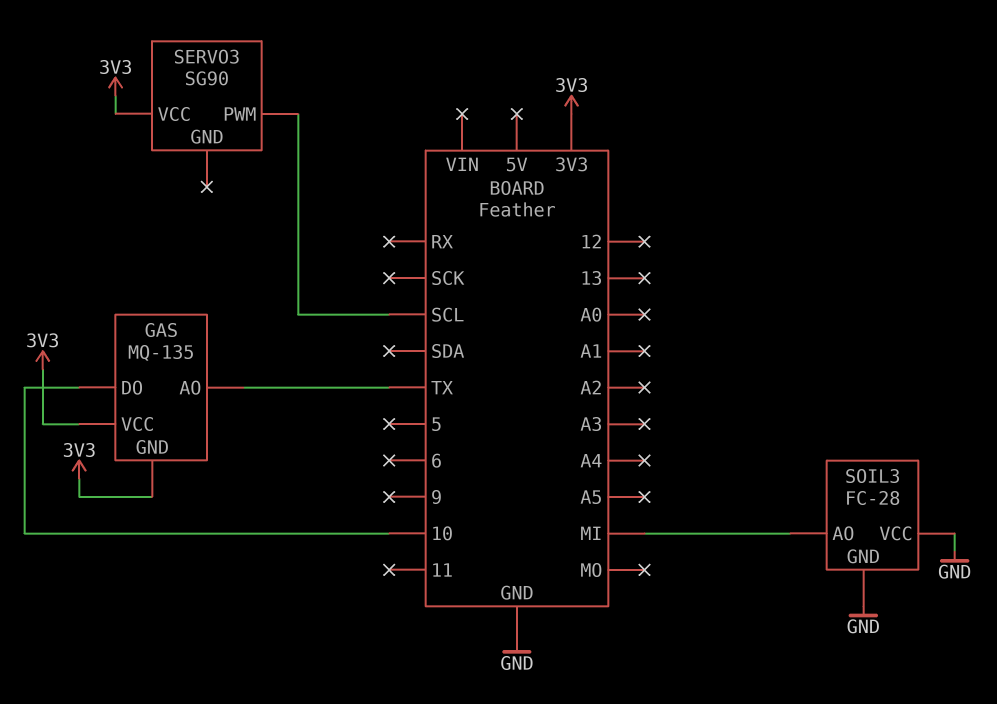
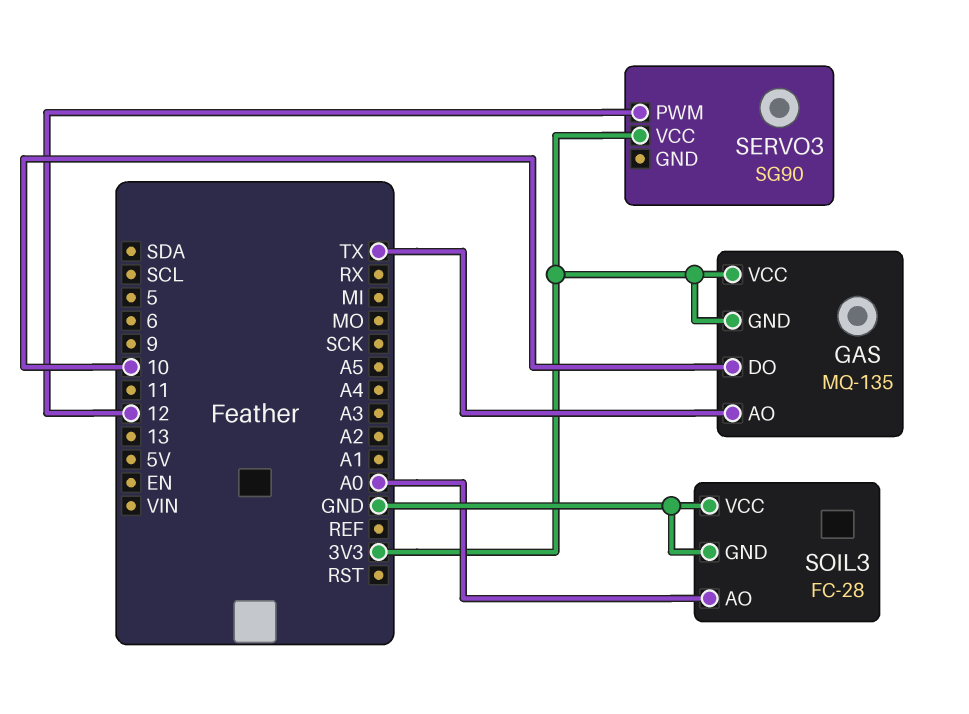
SERVO3 pin PWM: SCL -> 12
SOIL3 pin AO: MI -> A0

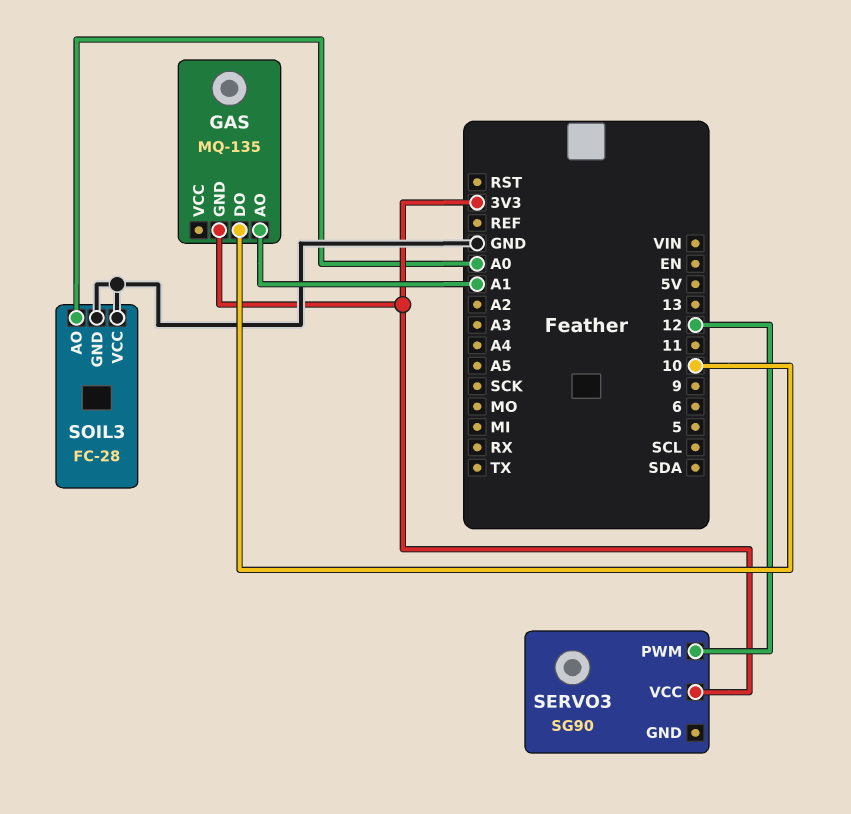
GAS pin AO: TX -> A1
GAS pin VCC: 3V3 -> none

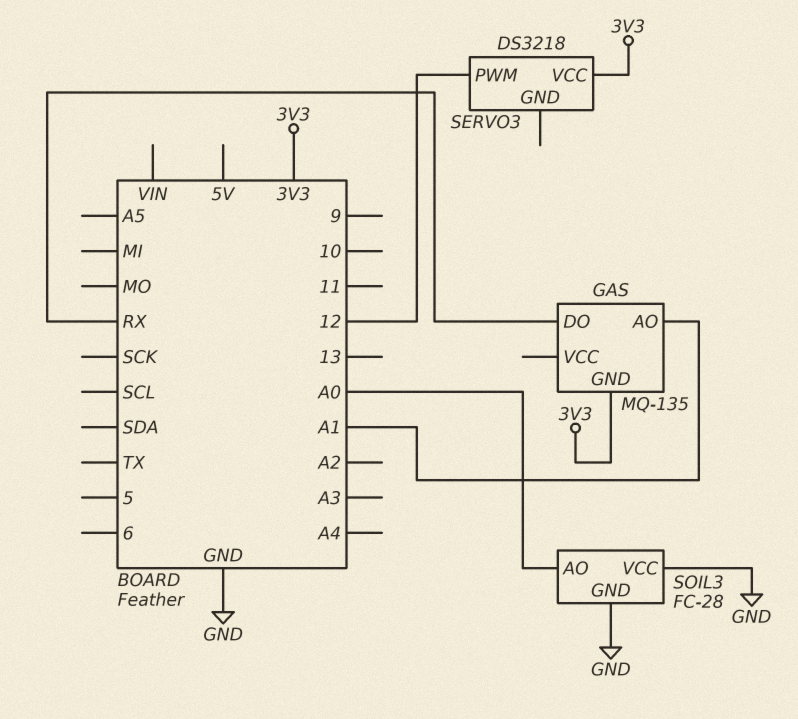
GAS pin DO: 10 -> RX
SERVO3: SG90 -> DS3218

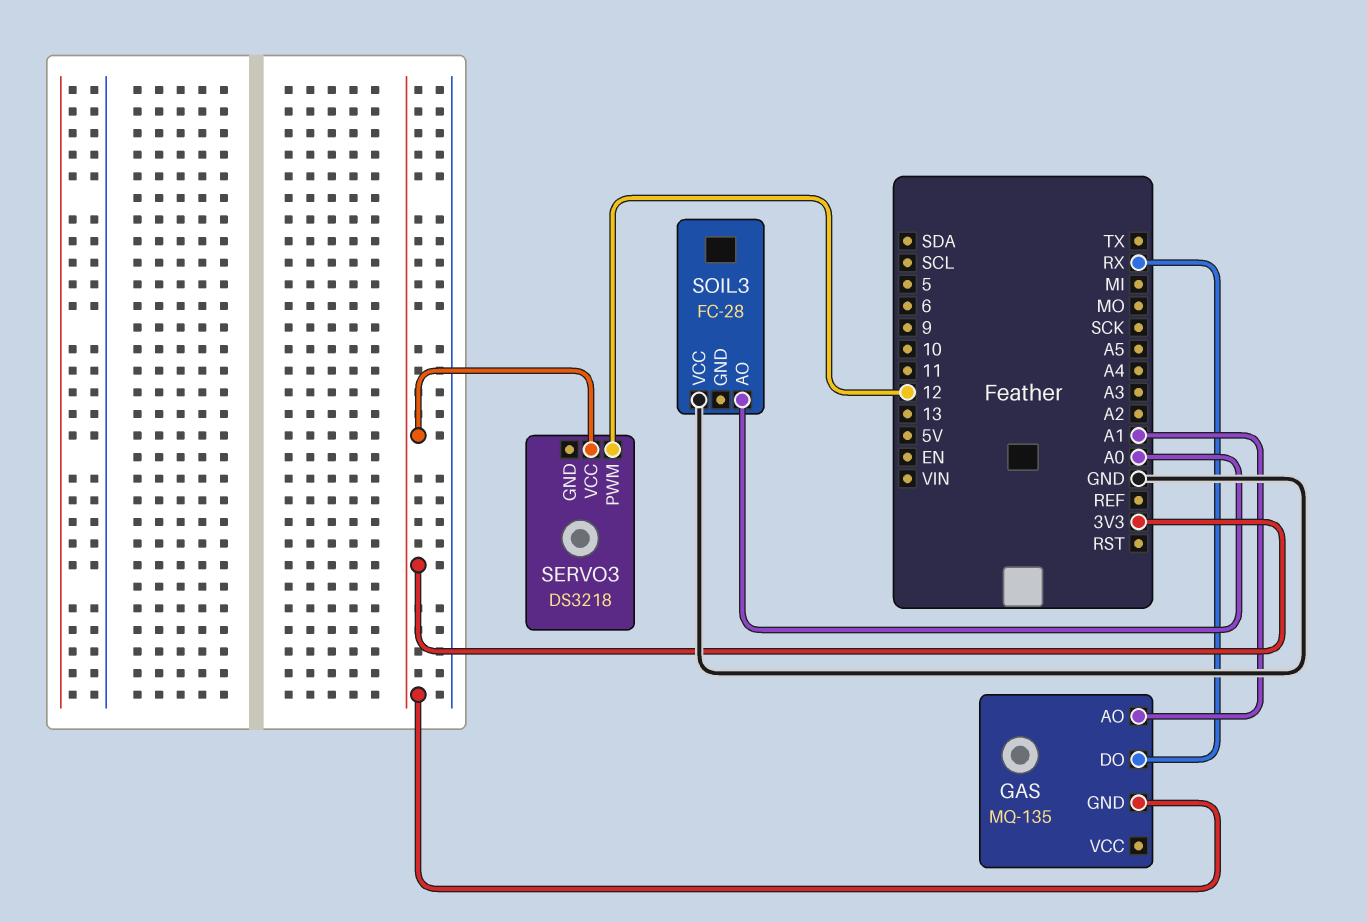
SOIL3 pin GND: GND -> none

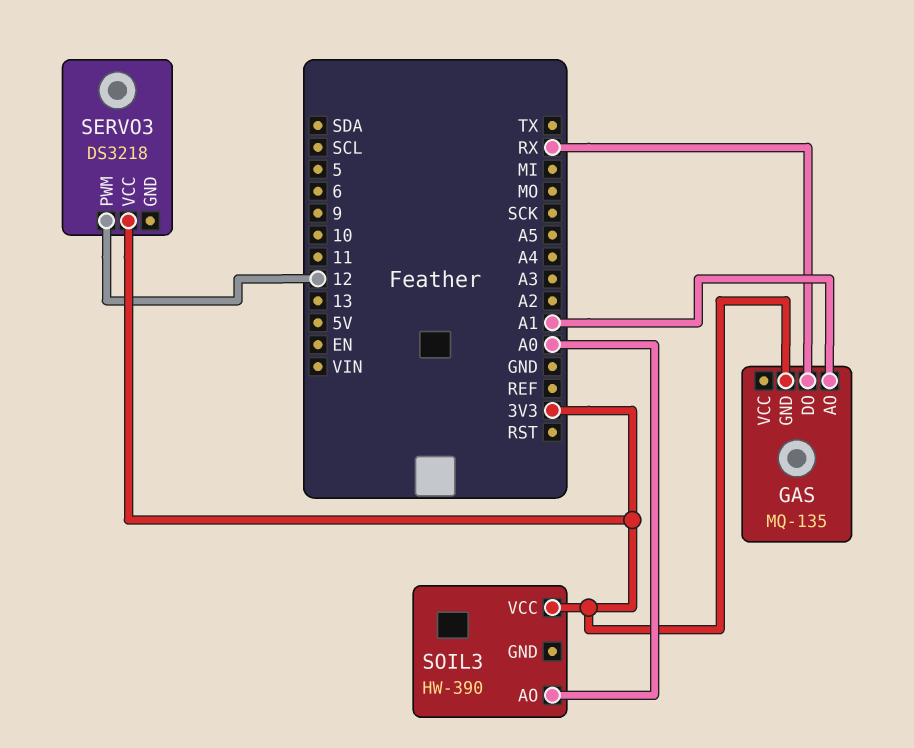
SOIL3: FC-28 -> HW-390
SOIL3 pin VCC: GND -> 3V3

